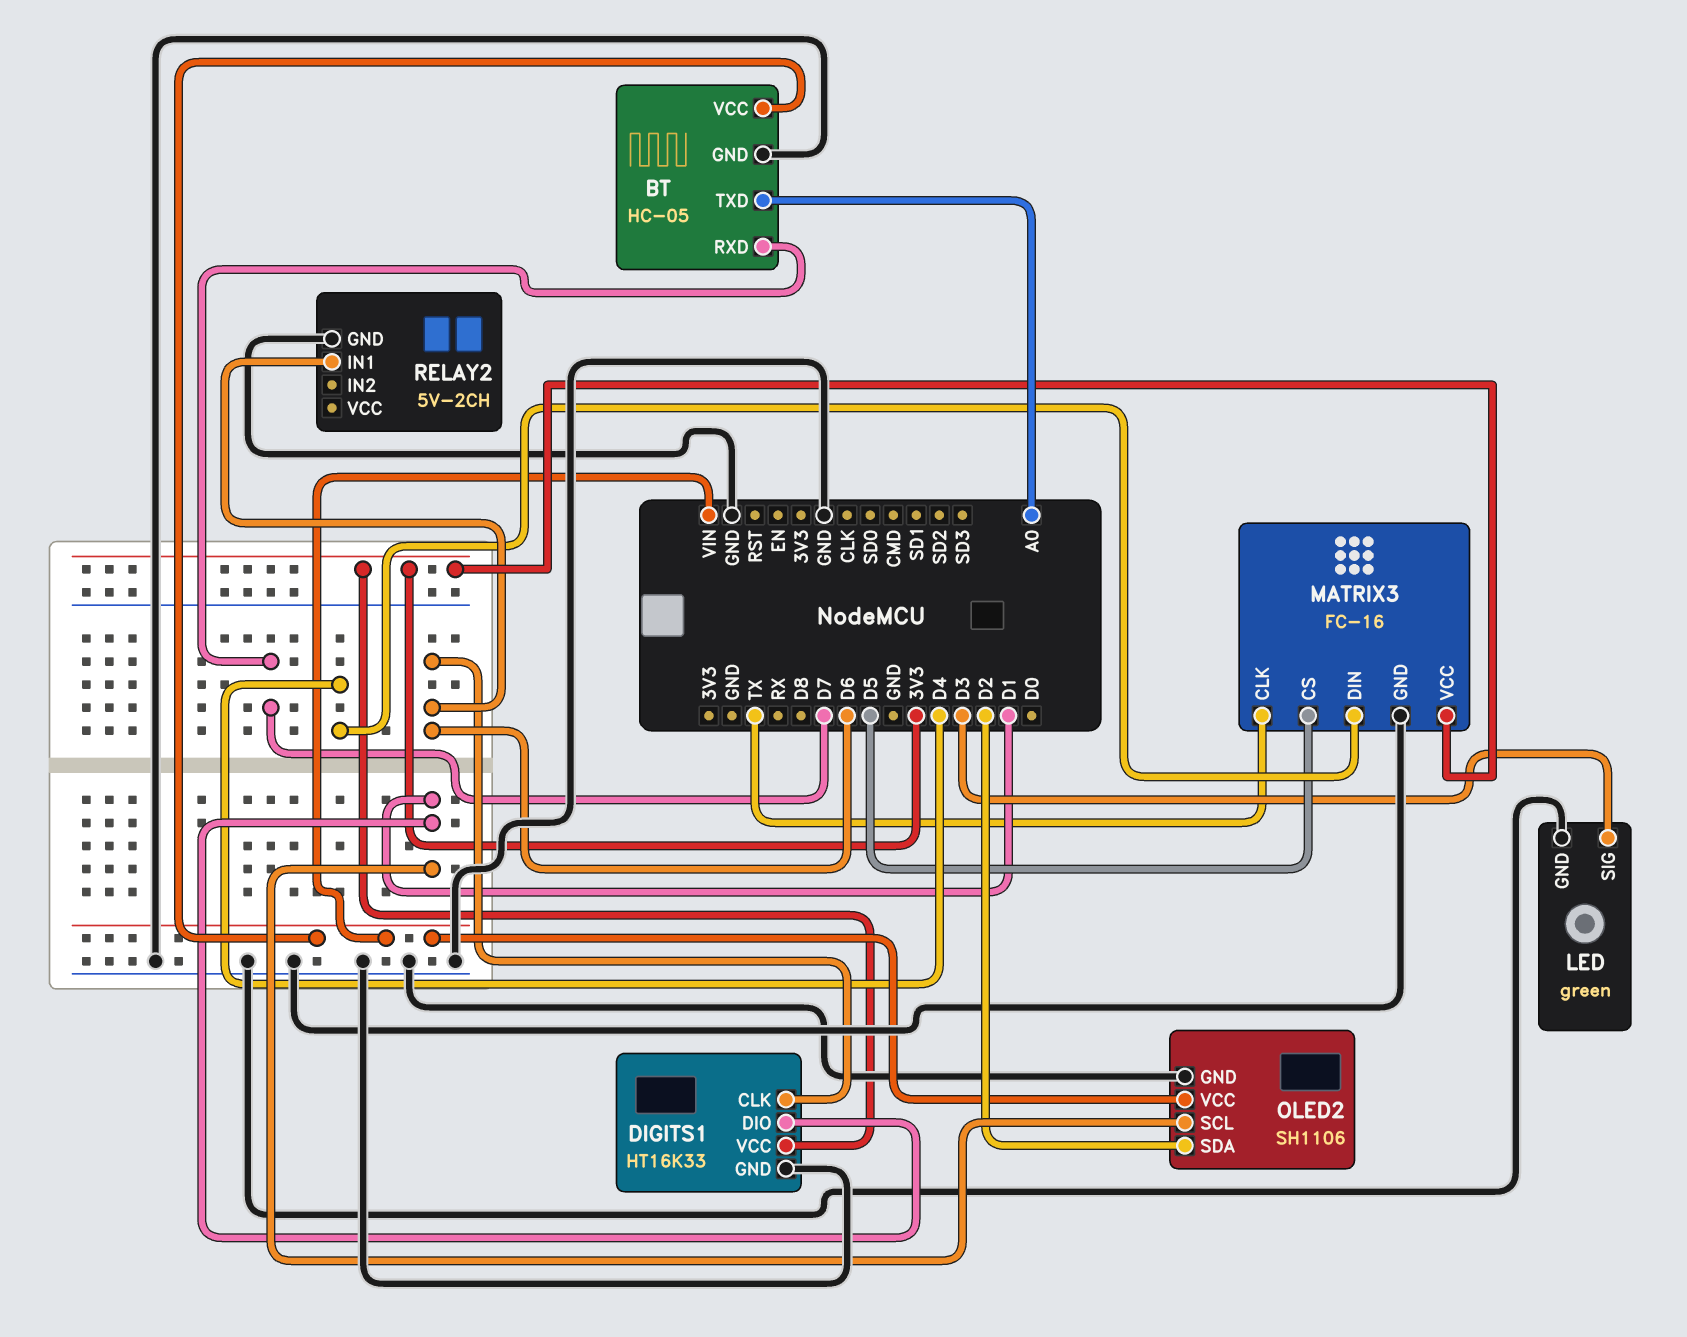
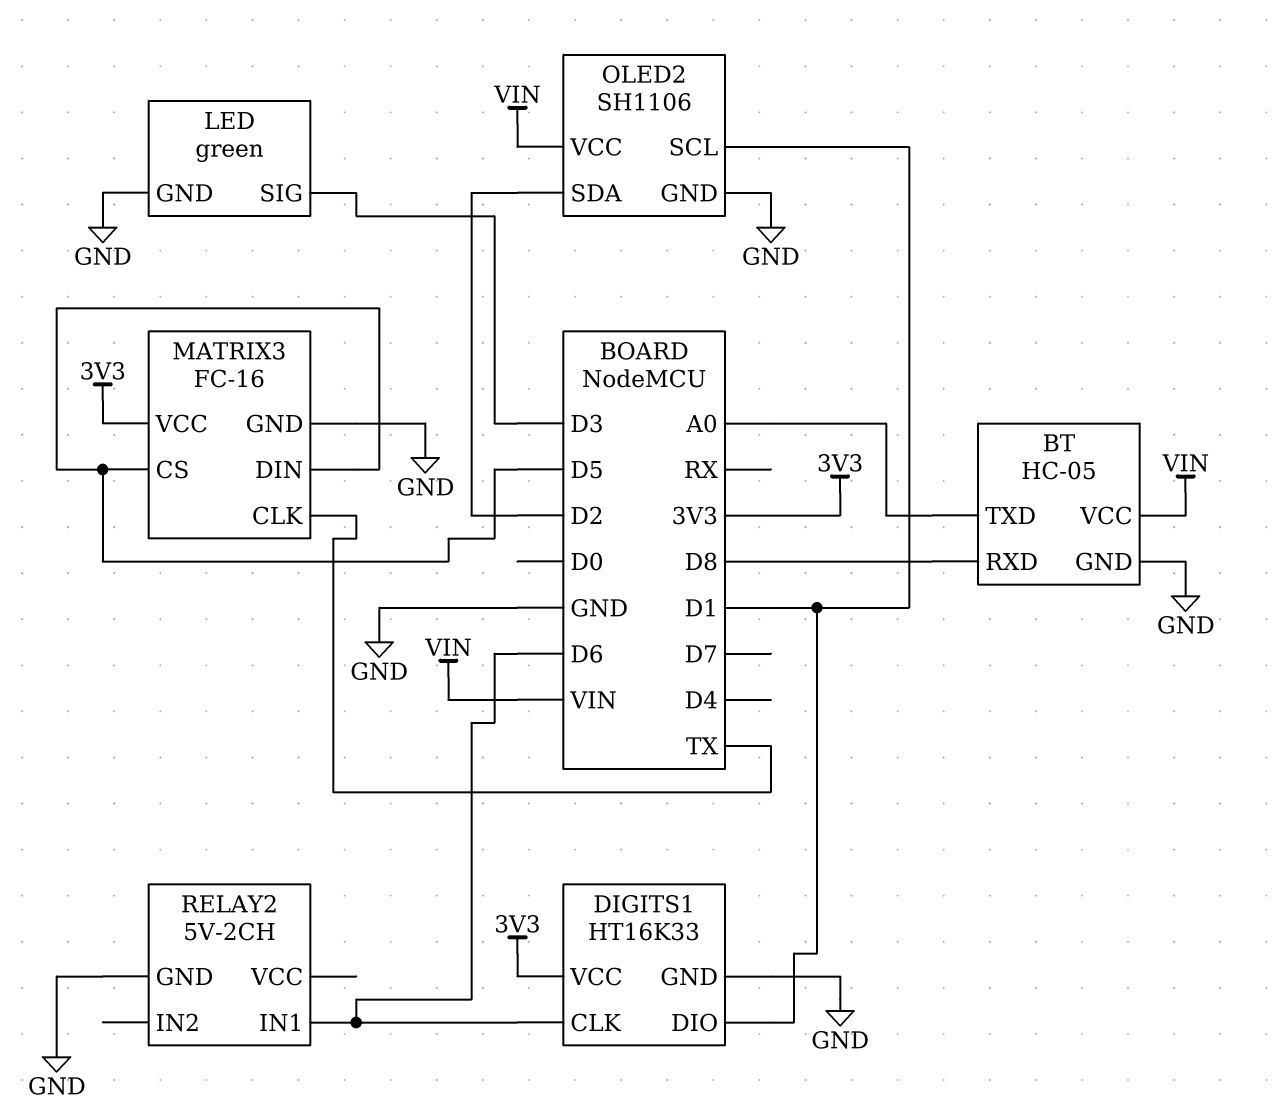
BT pin RXD: D7 -> D8
MATRIX3 pin DIN: D4 -> D5

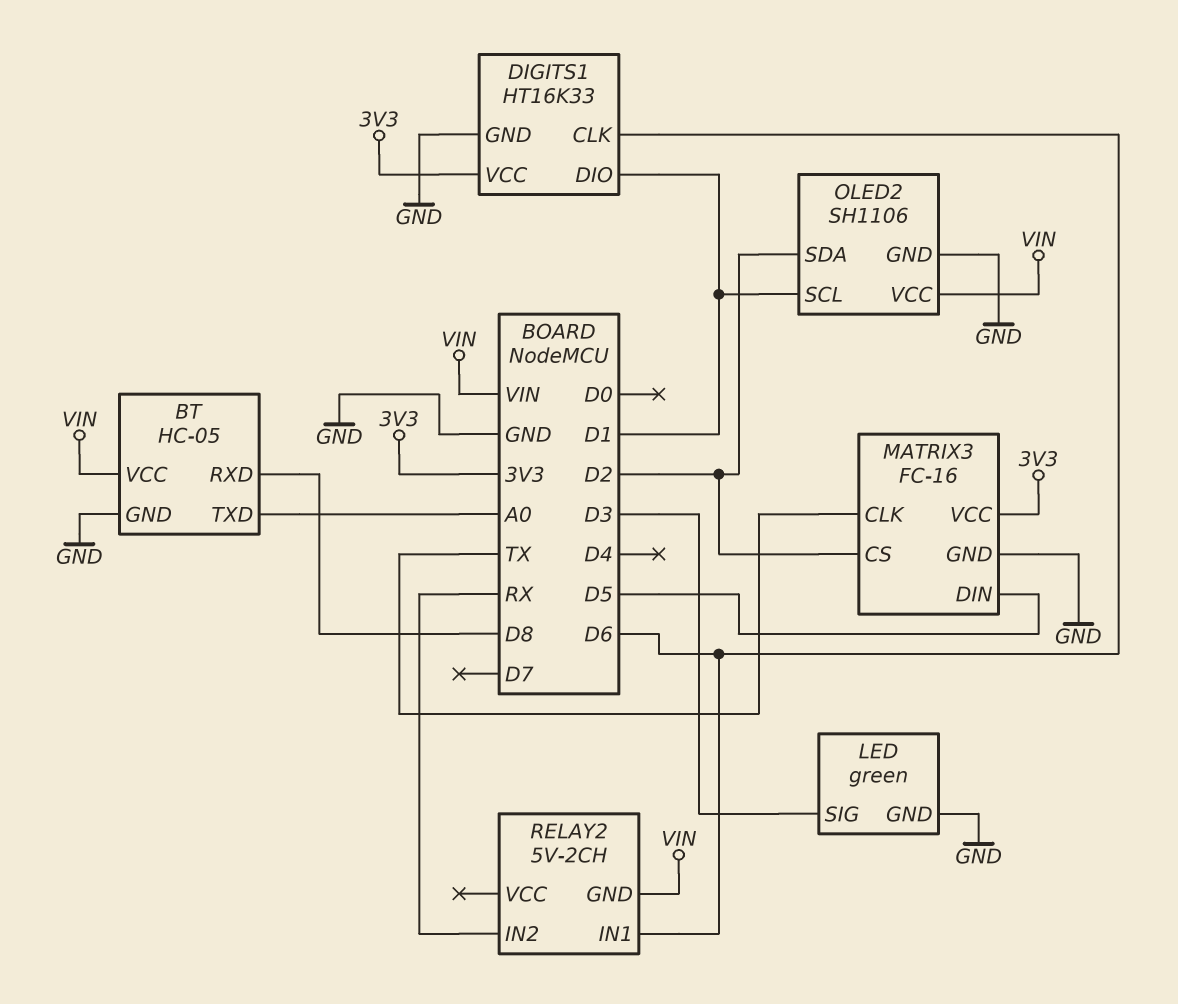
MATRIX3 pin CS: D5 -> D2
RELAY2 pin GND: GND -> VIN
RELAY2 pin IN2: none -> RX

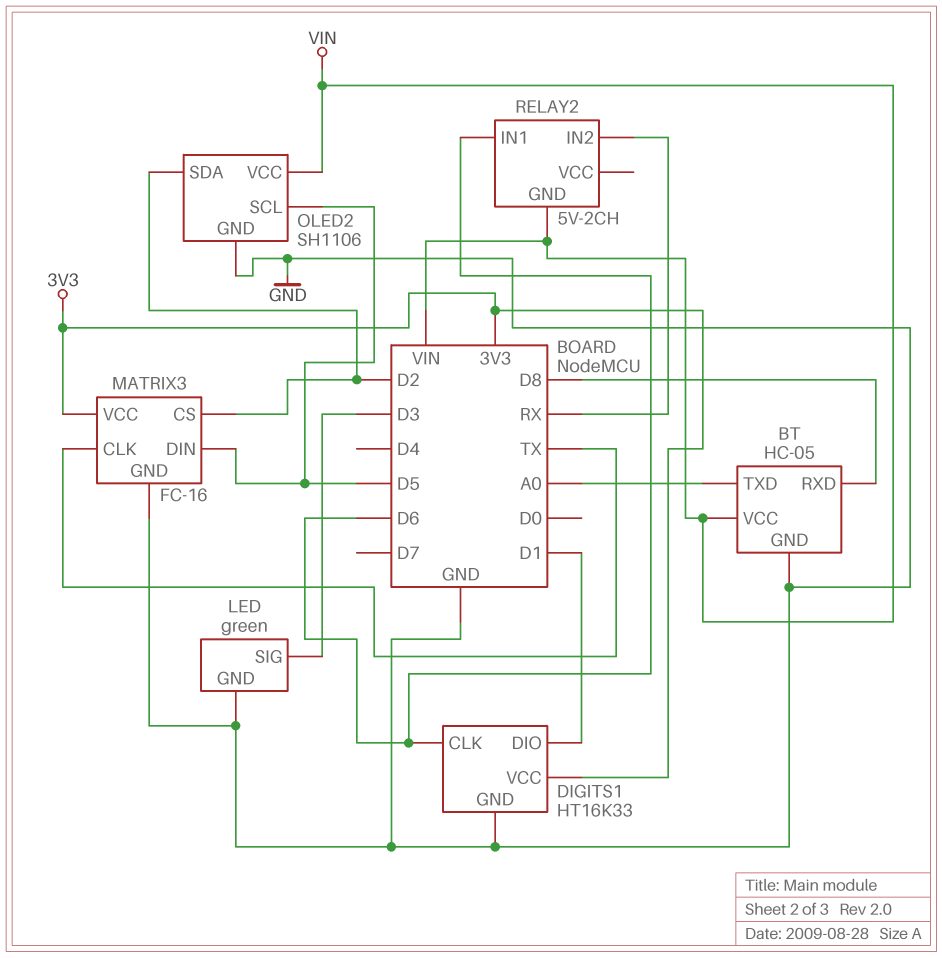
OLED2 pin SCL: D1 -> D5

